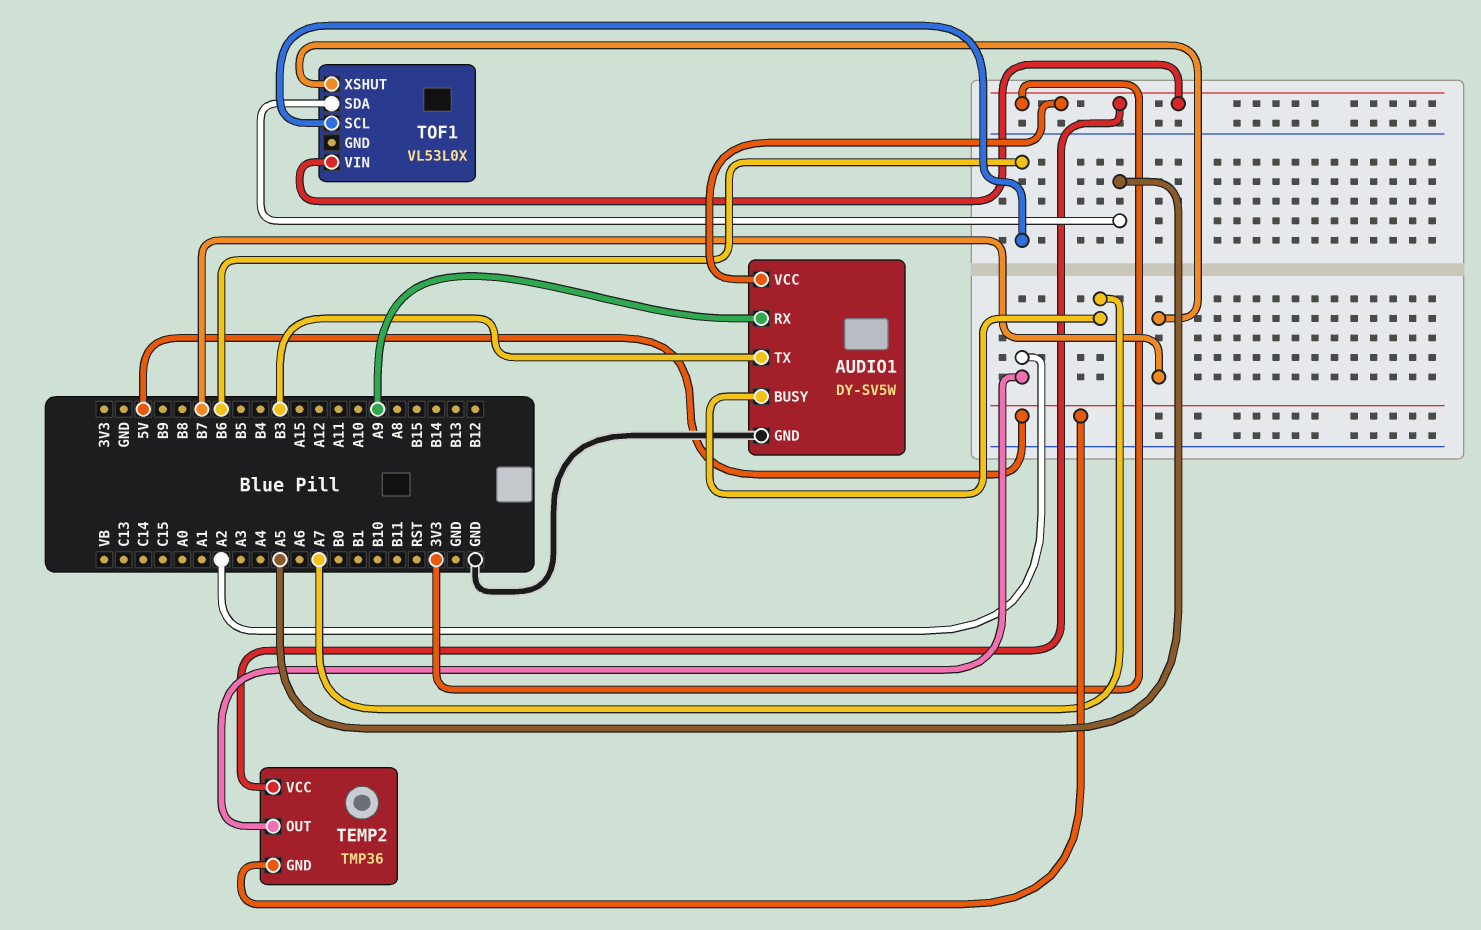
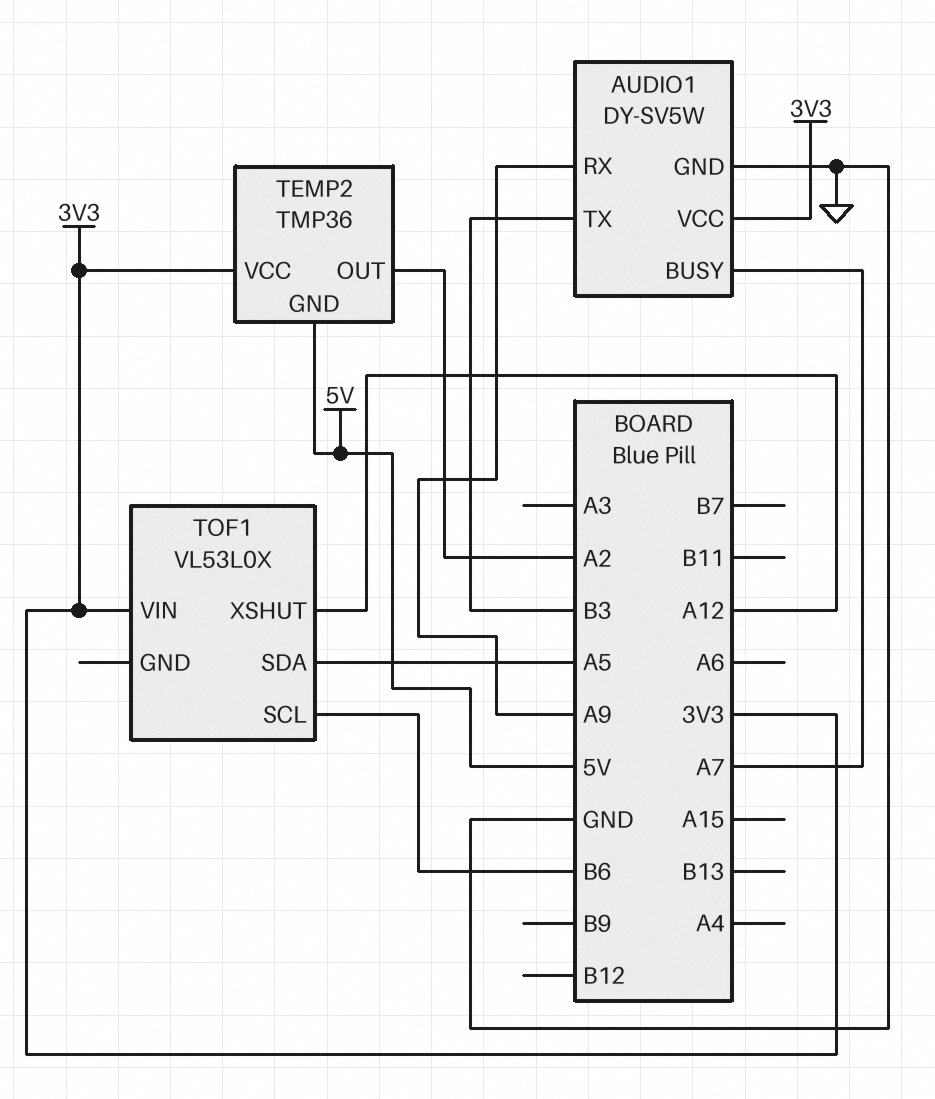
TOF1 pin XSHUT: B7 -> A12

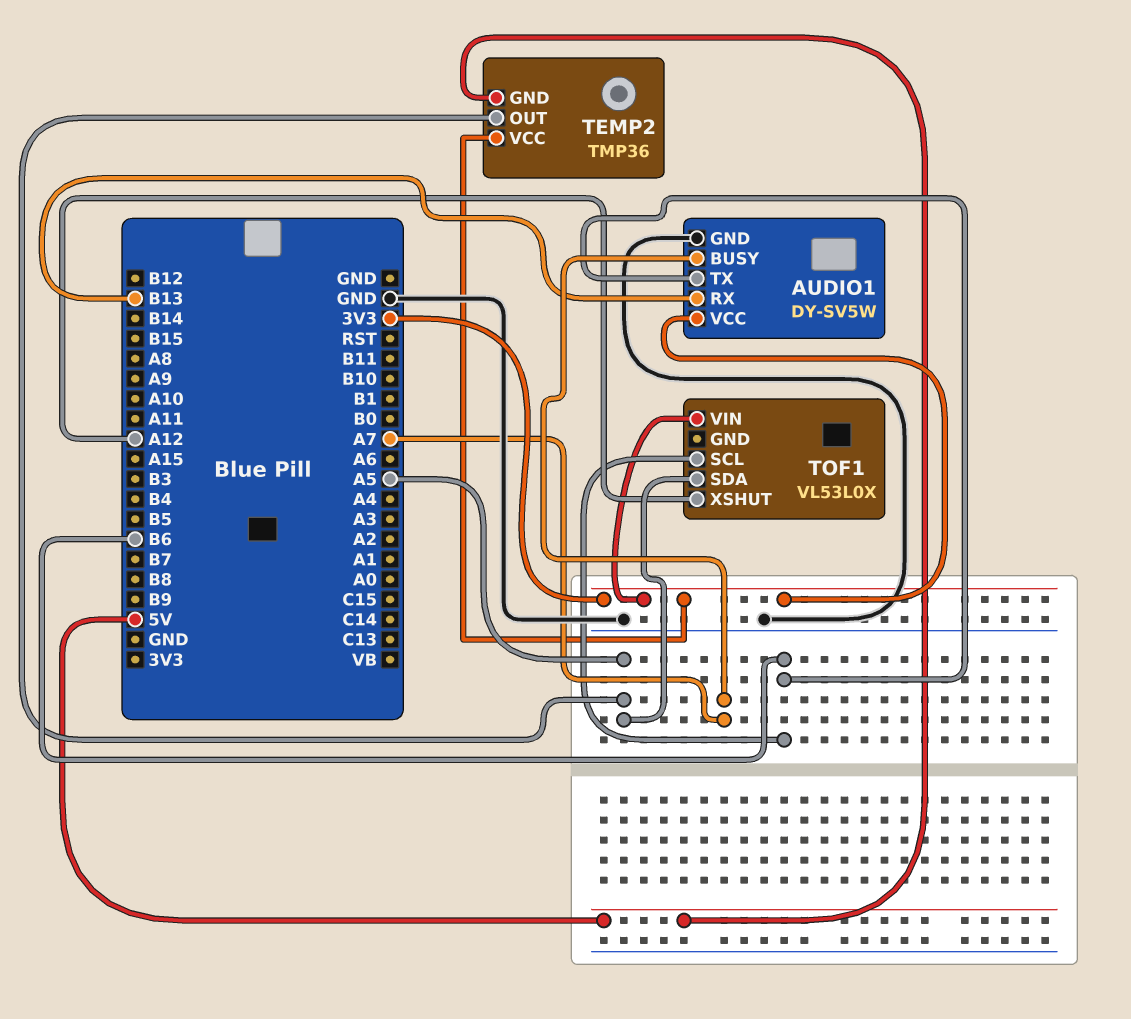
AUDIO1 pin RX: A9 -> B13
AUDIO1 pin TX: B3 -> B6
TEMP2 pin OUT: A2 -> A5

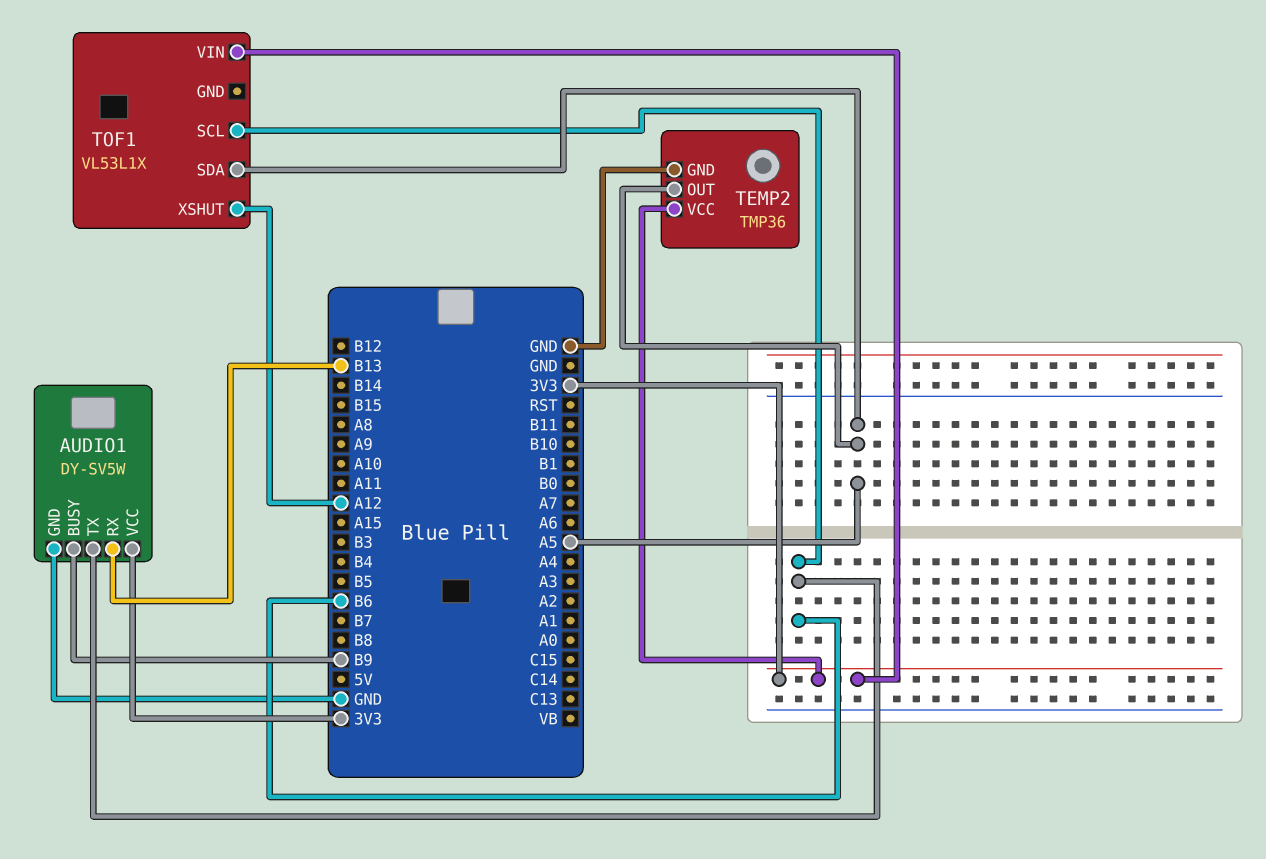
AUDIO1 pin BUSY: A7 -> B9
TEMP2 pin GND: 5V -> GND
TOF1: VL53L0X -> VL53L1X

